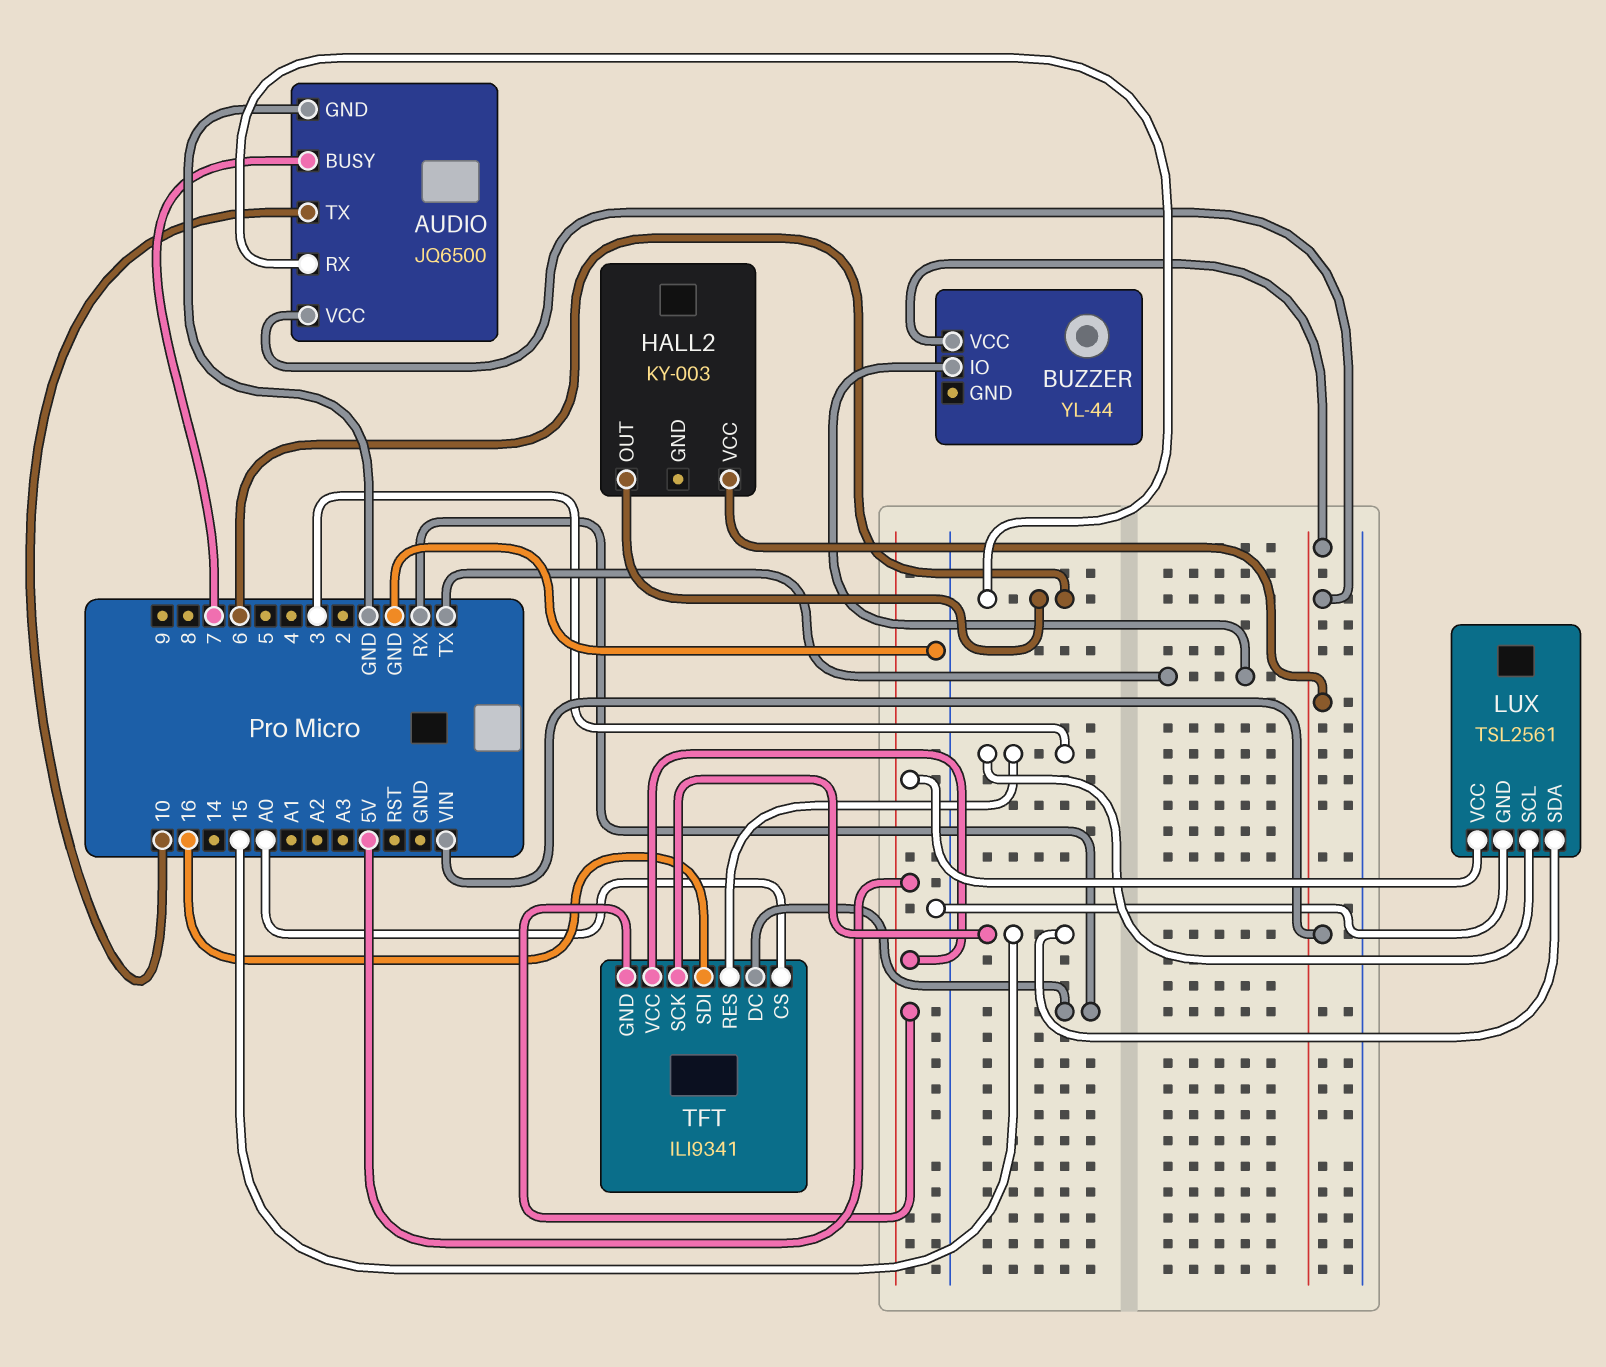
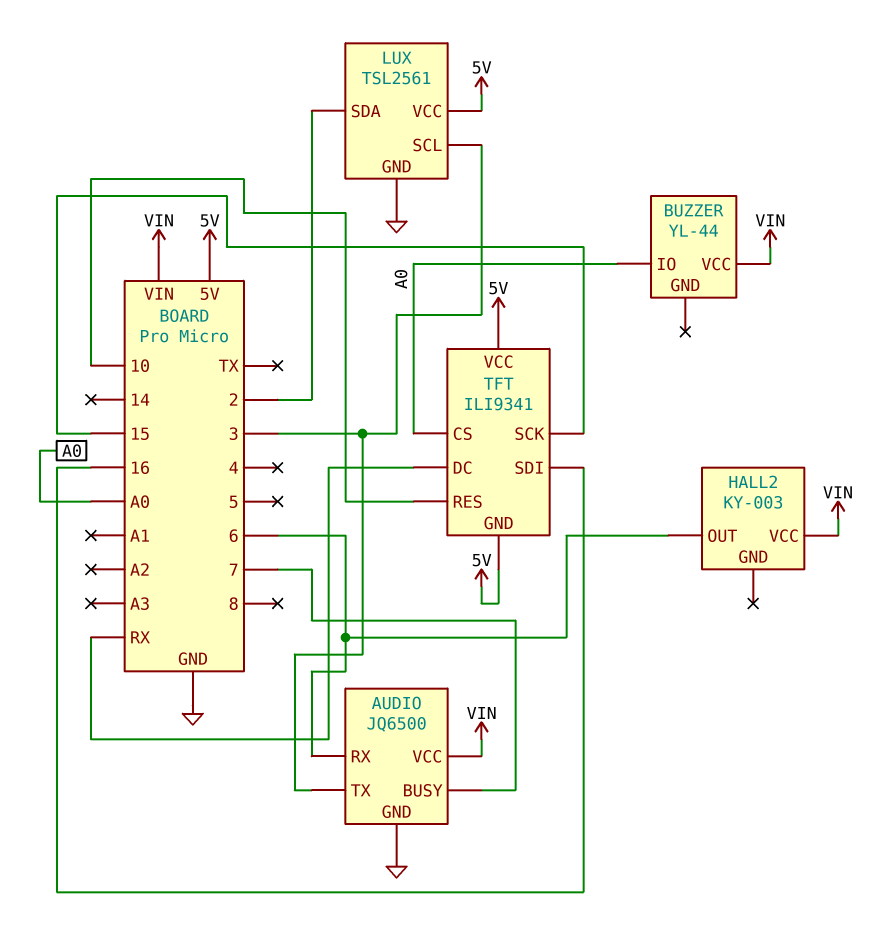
AUDIO pin TX: 10 -> 3
BUZZER pin IO: TX -> A0
LUX pin SDA: 15 -> 2
TFT pin RES: 3 -> 10

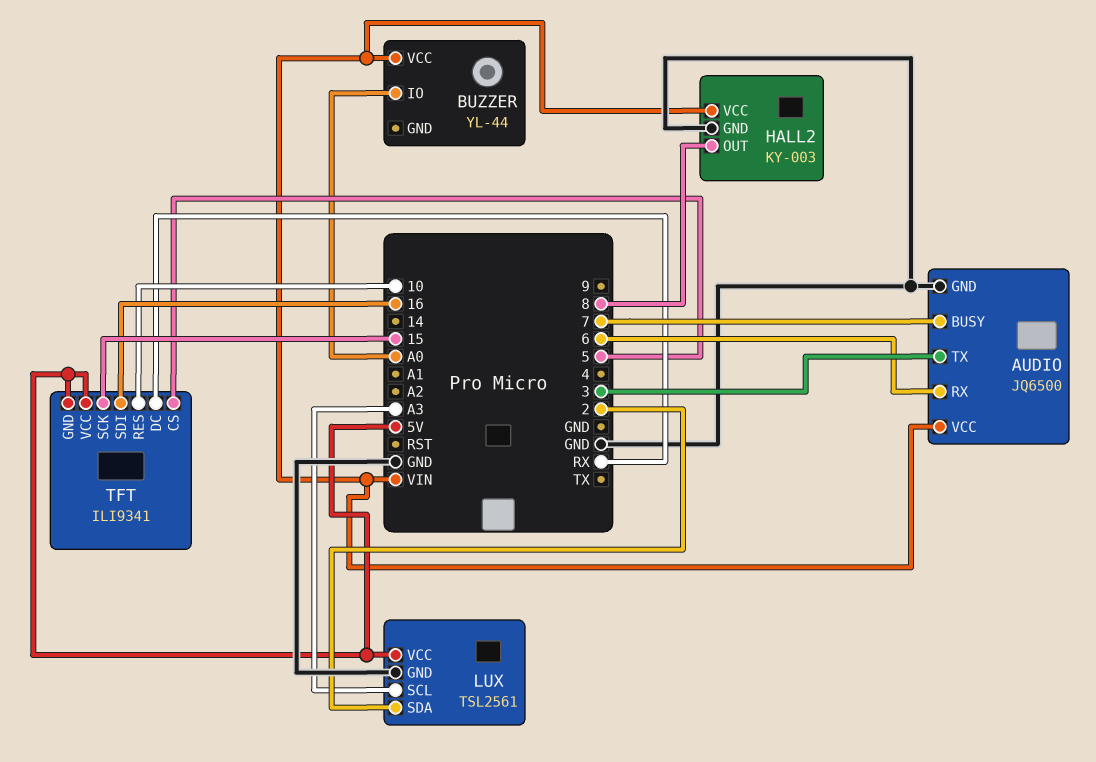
HALL2 pin GND: none -> GND
HALL2 pin OUT: 6 -> 8
LUX pin SCL: 3 -> A3
TFT pin CS: A0 -> 5

